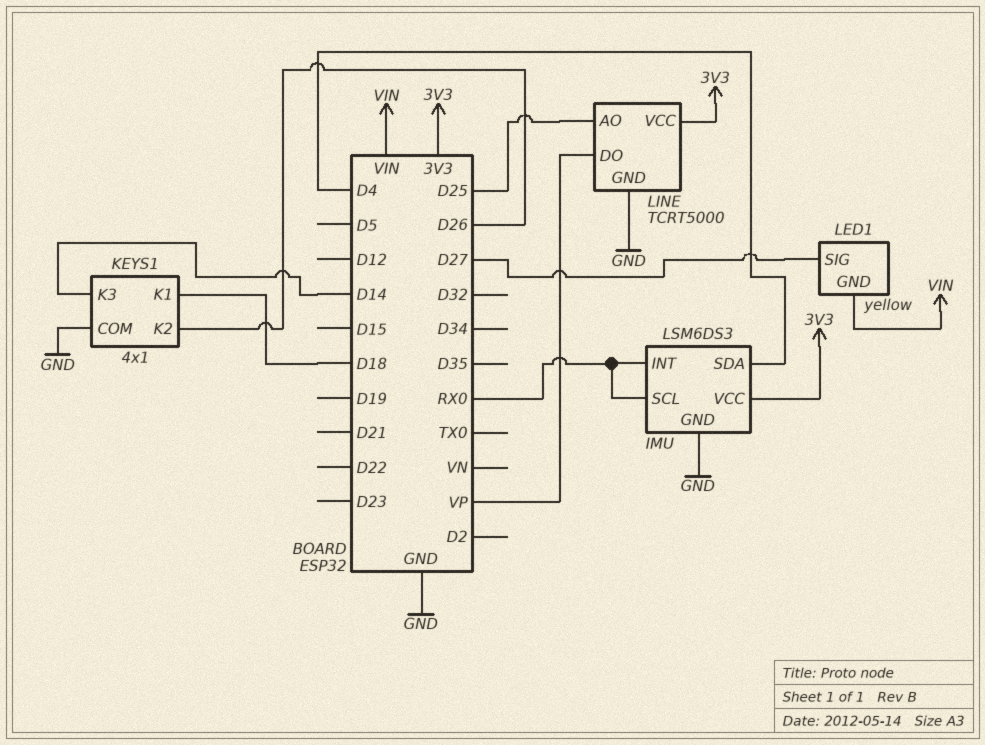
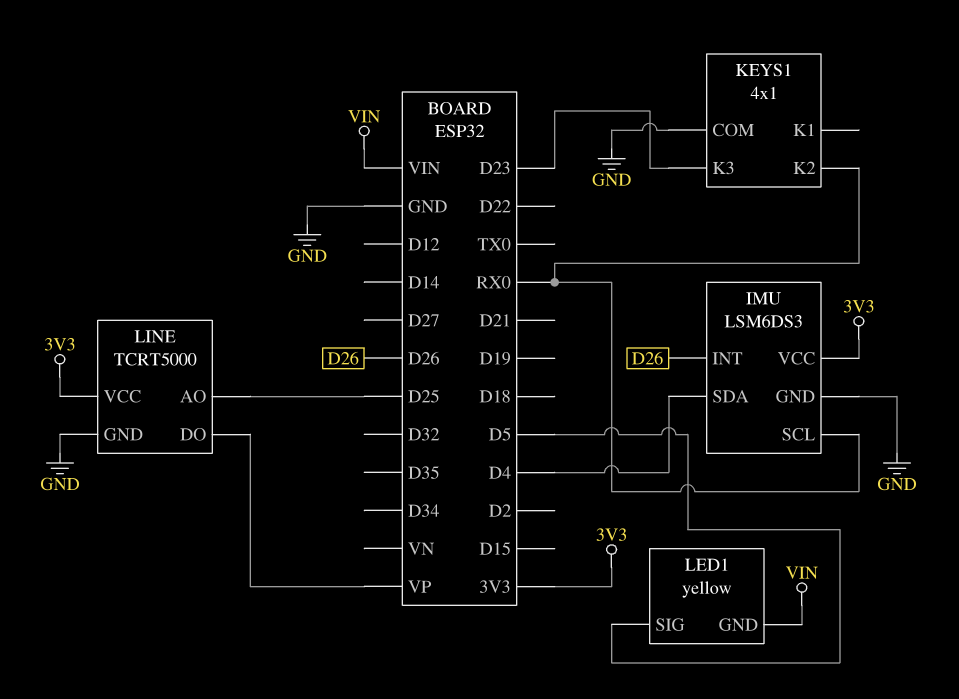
IMU pin INT: RX0 -> D26
KEYS1 pin K1: D18 -> none
KEYS1 pin K2: D26 -> RX0
KEYS1 pin K3: D14 -> D23
LED1 pin SIG: D27 -> D5

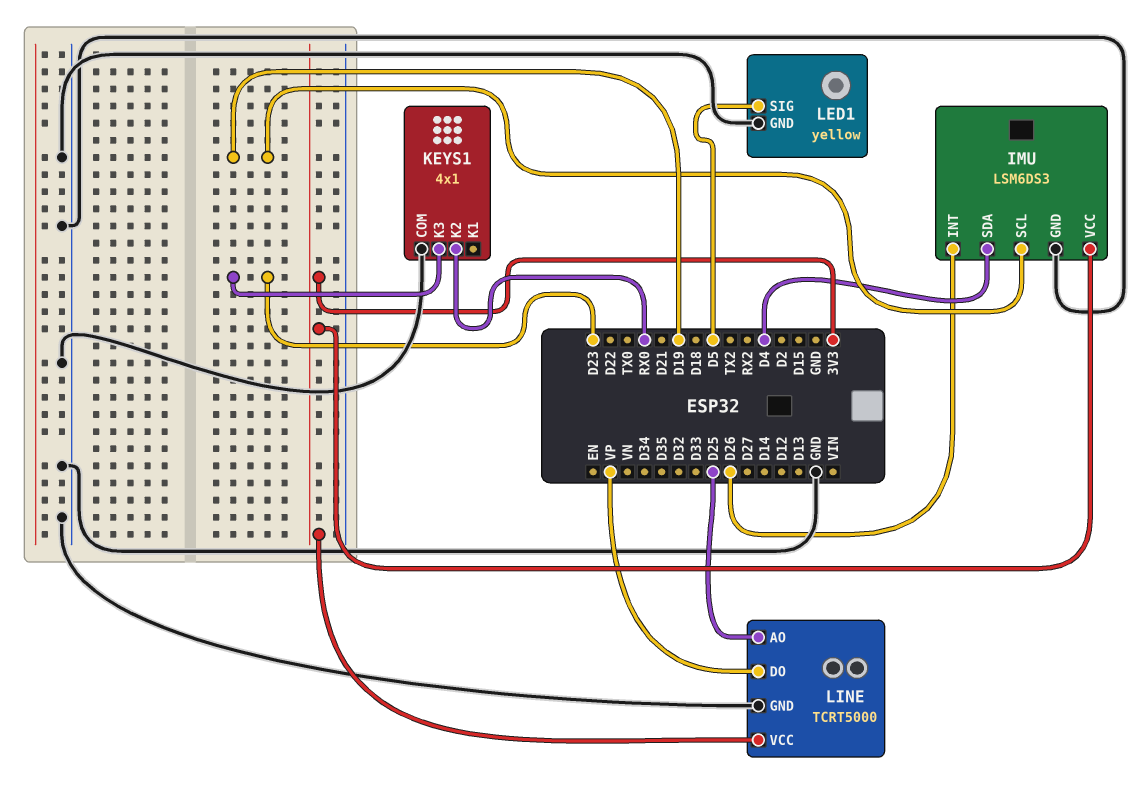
IMU pin SCL: RX0 -> D19
LED1 pin GND: VIN -> GND

